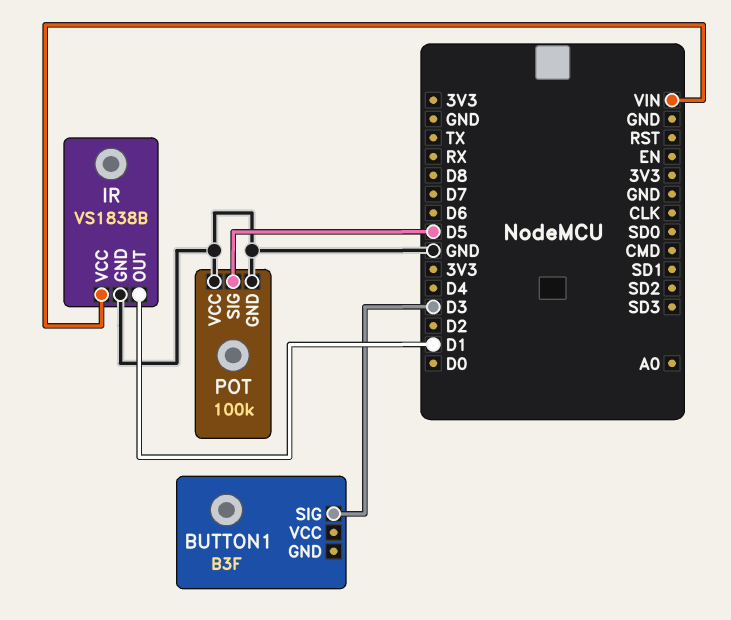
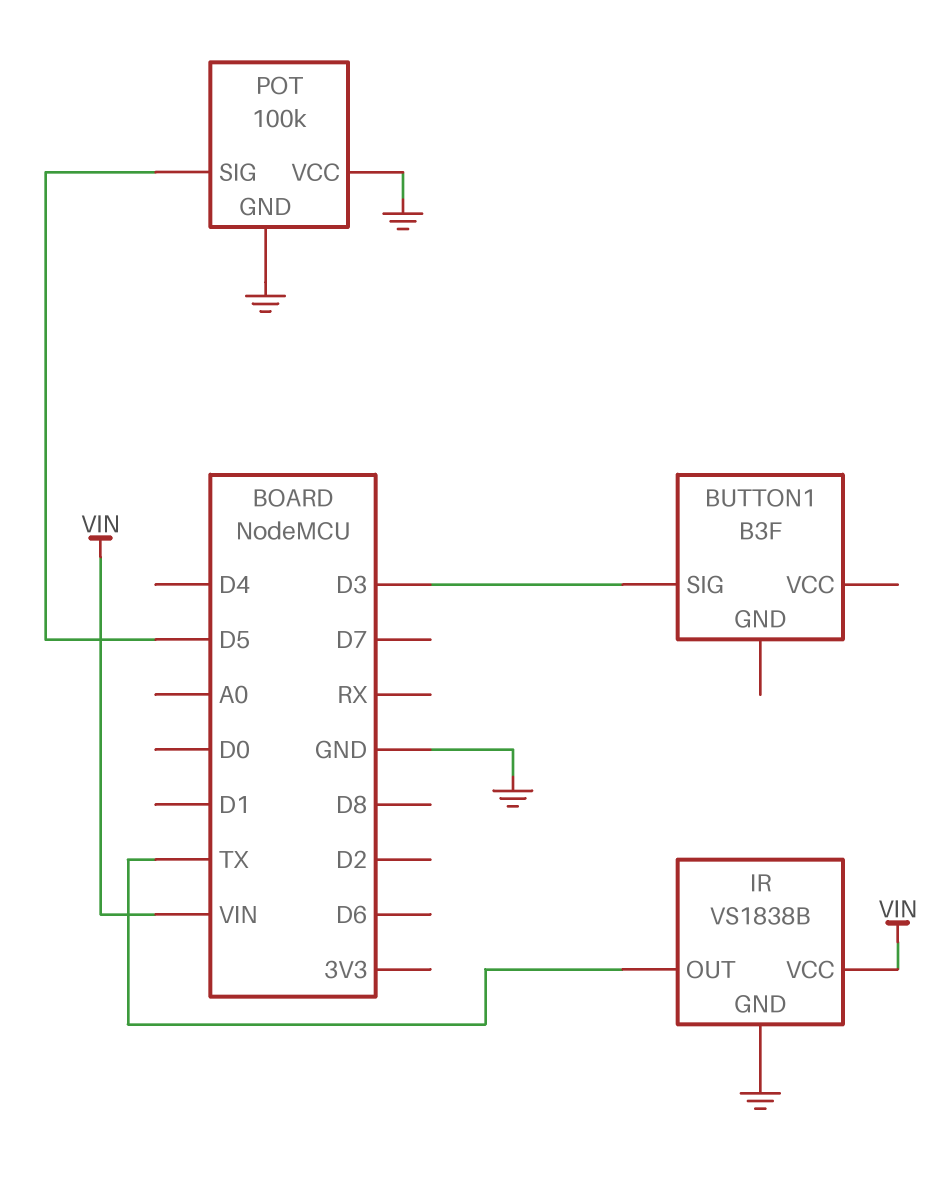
IR pin OUT: D1 -> TX

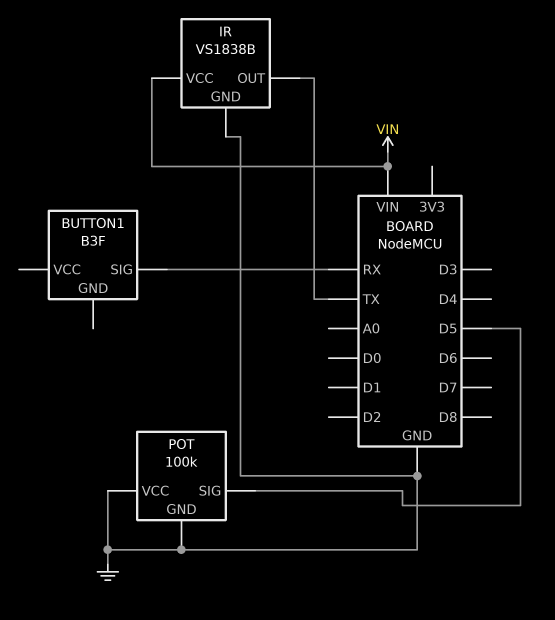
BUTTON1 pin SIG: D3 -> RX

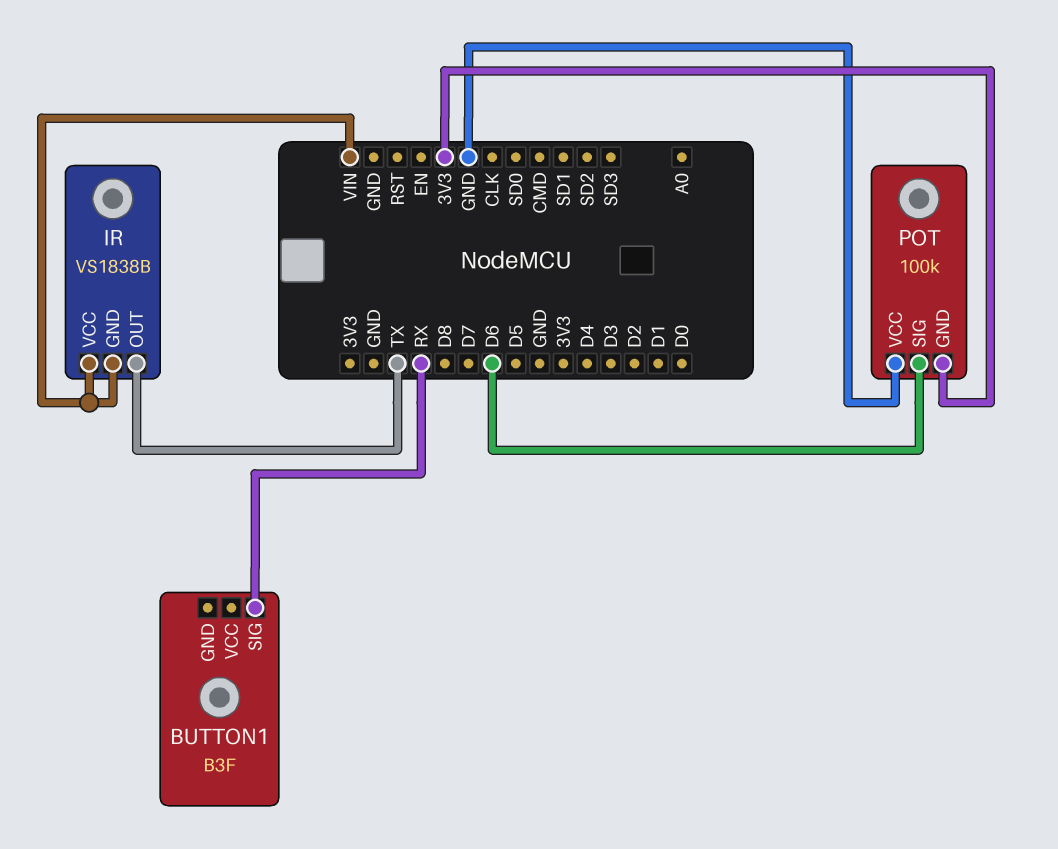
IR pin GND: GND -> VIN
POT pin GND: GND -> 3V3
POT pin SIG: D5 -> D6

